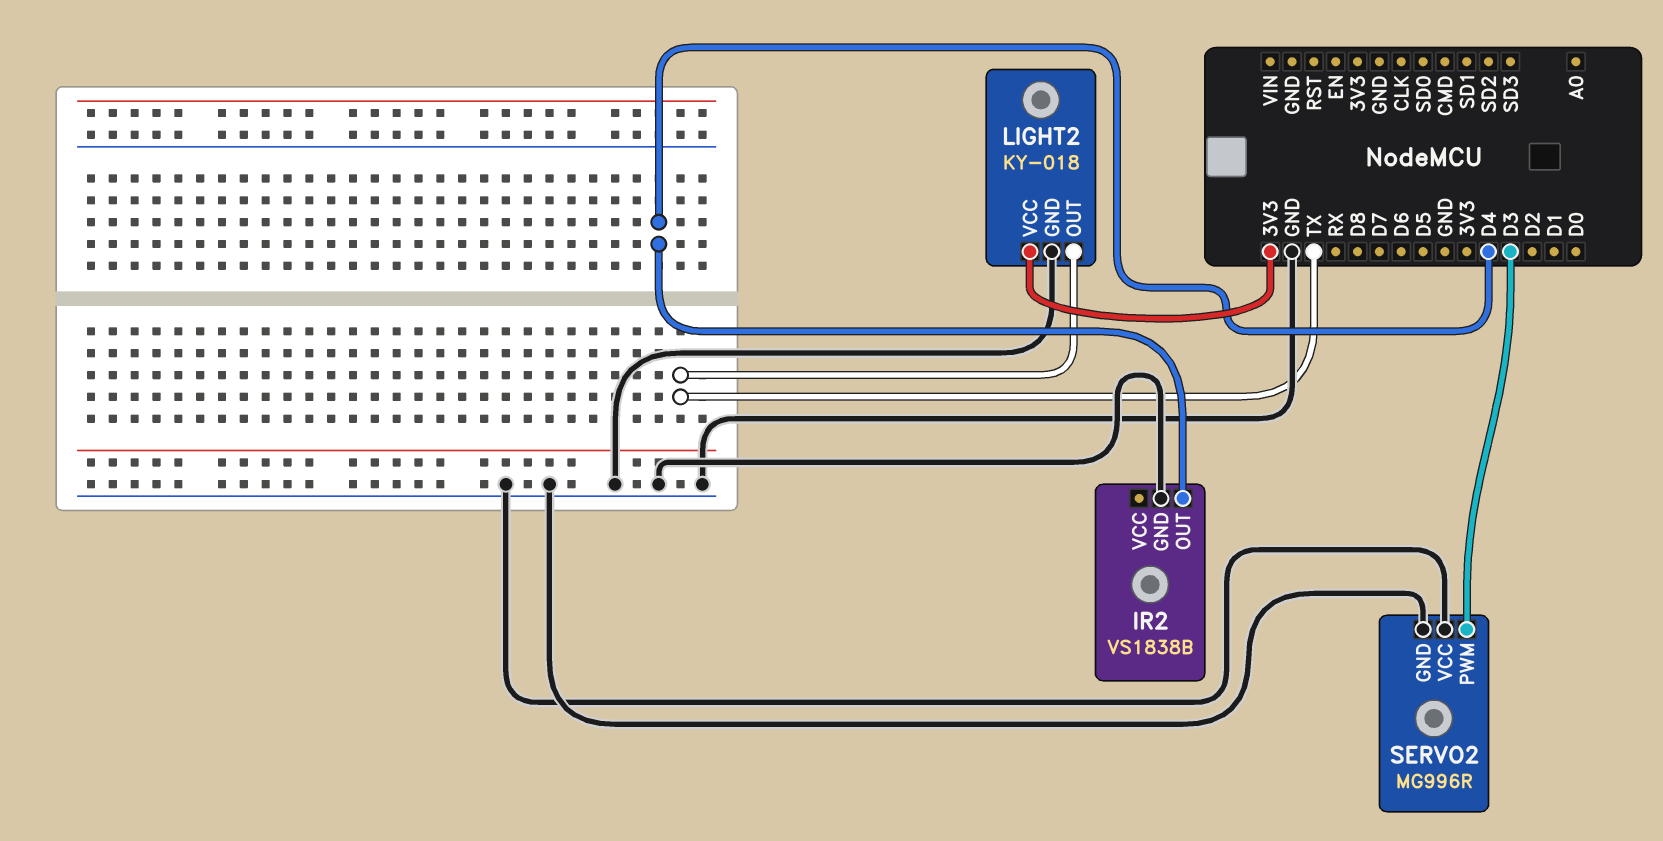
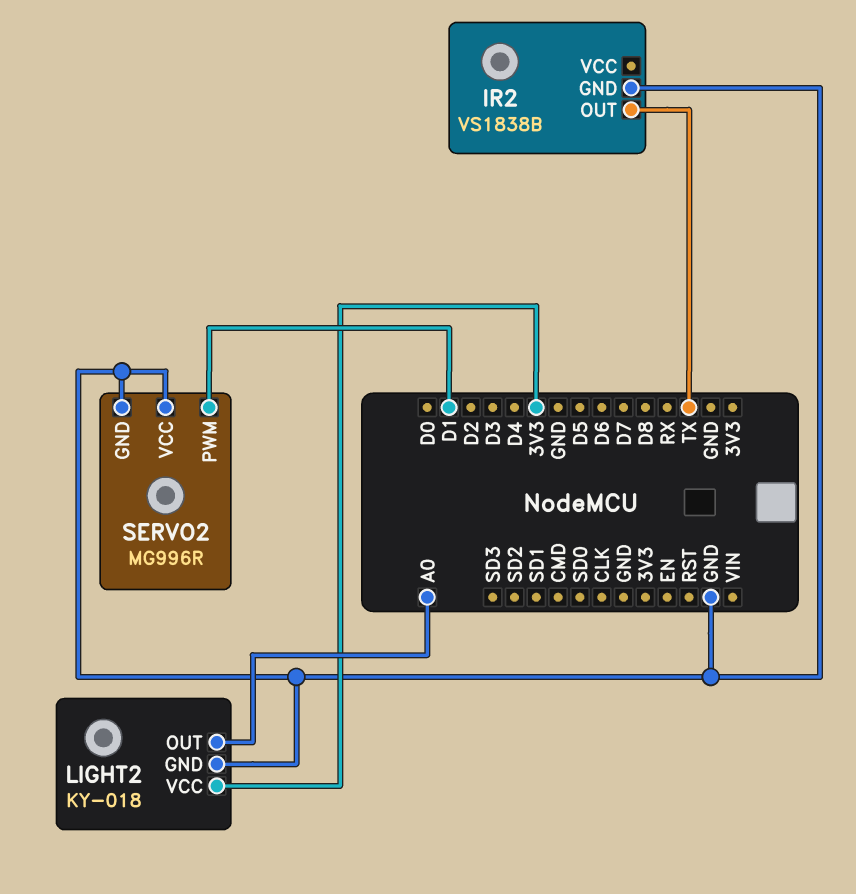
IR2 pin OUT: D4 -> TX
LIGHT2 pin OUT: TX -> A0
SERVO2 pin PWM: D3 -> D1

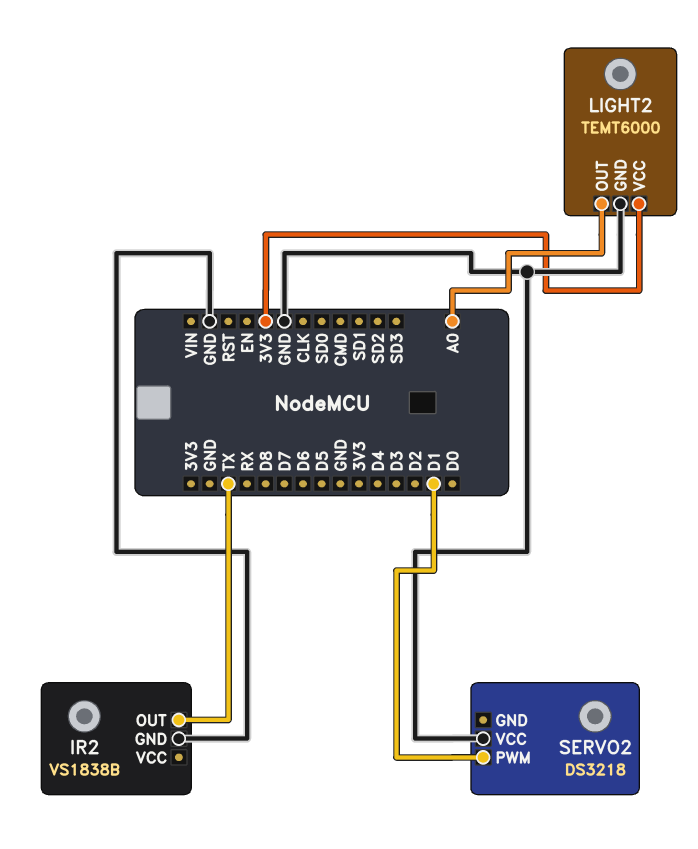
LIGHT2: KY-018 -> TEMT6000
SERVO2: MG996R -> DS3218
SERVO2 pin GND: GND -> none

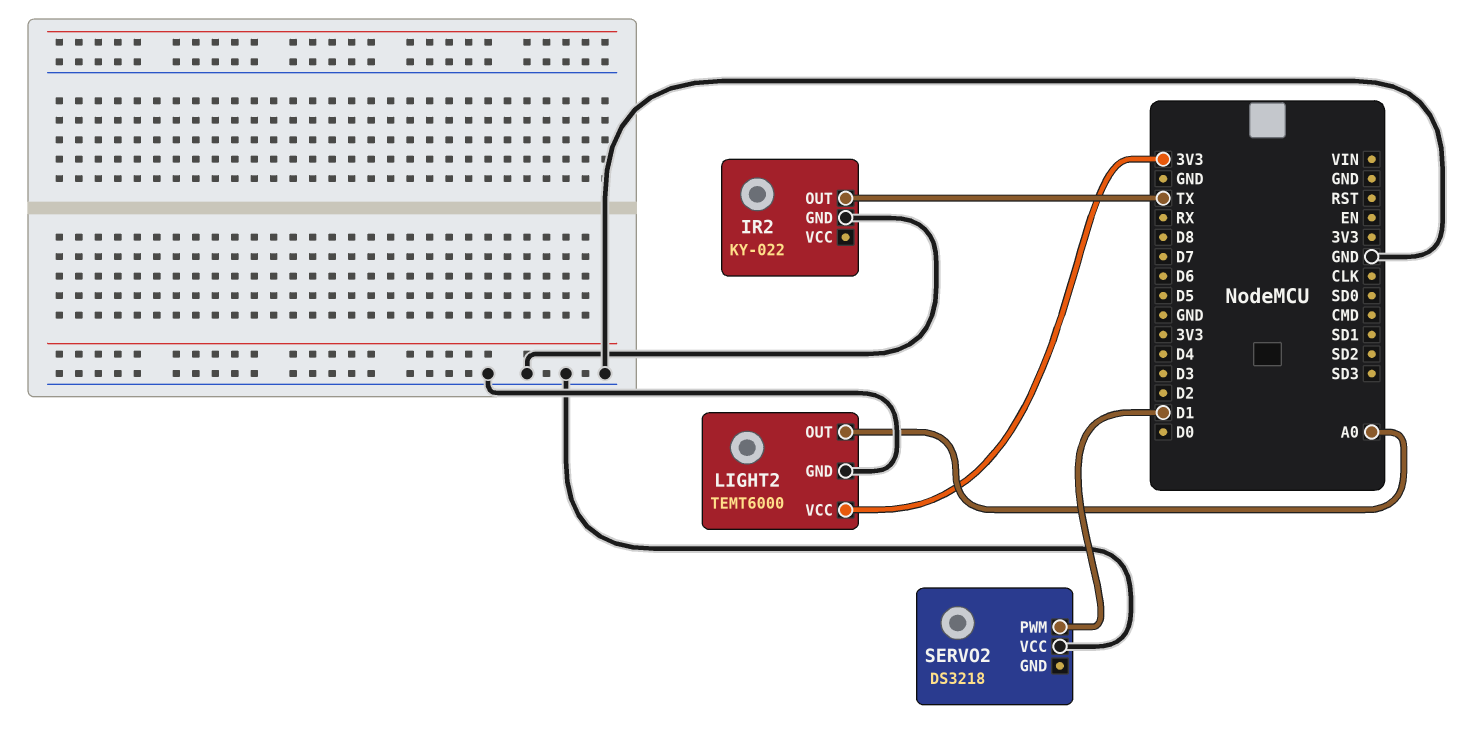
IR2: VS1838B -> KY-022

